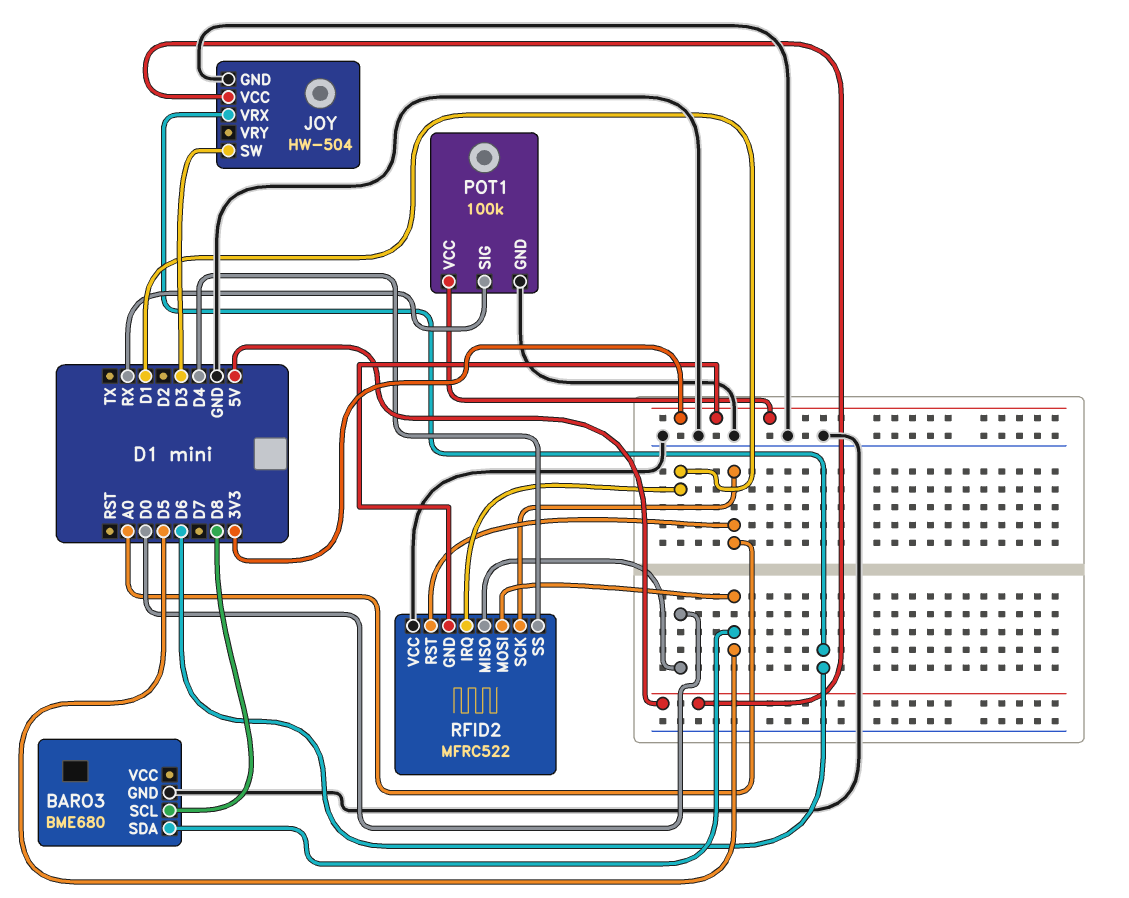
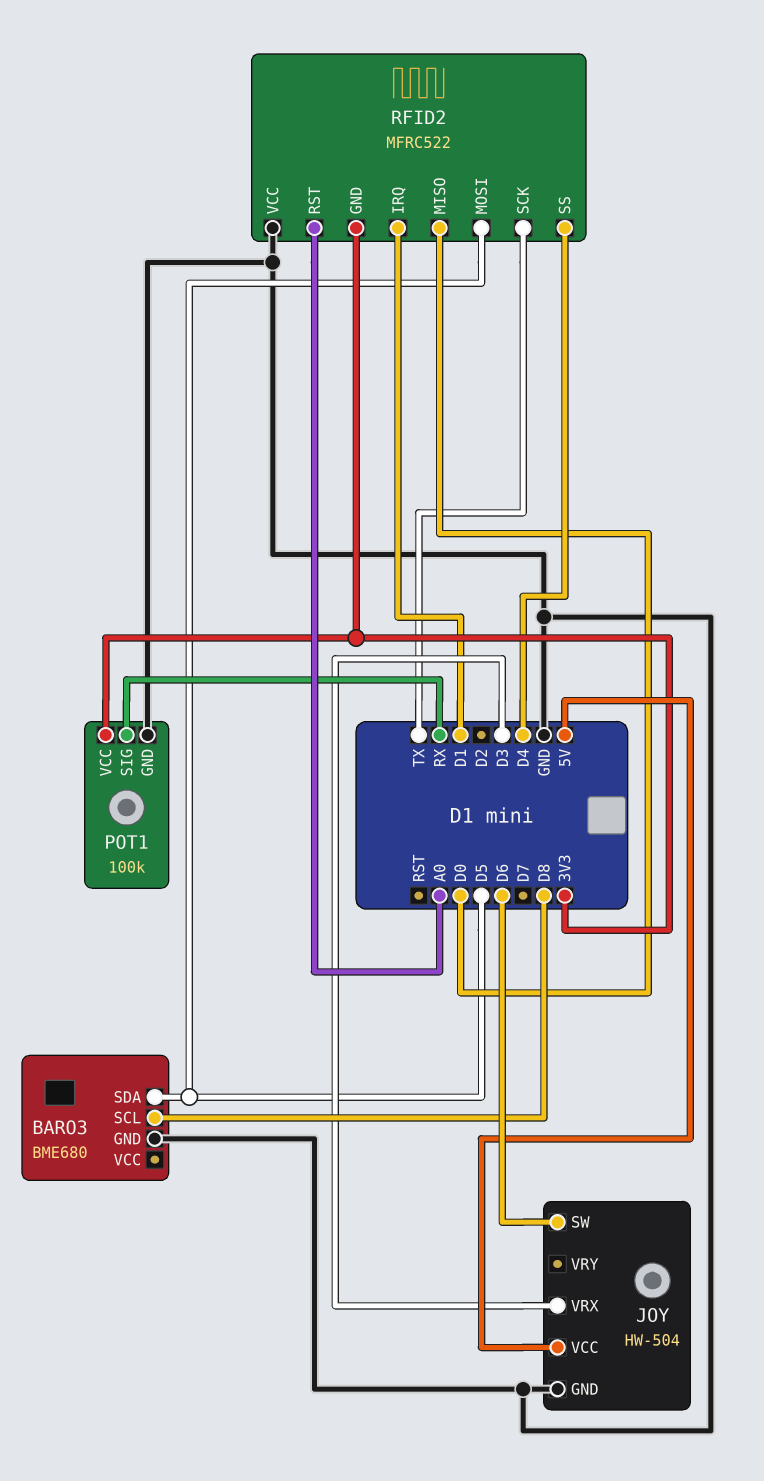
JOY pin SW: D3 -> D6
JOY pin VRX: D6 -> D3
RFID2 pin SCK: A0 -> TX

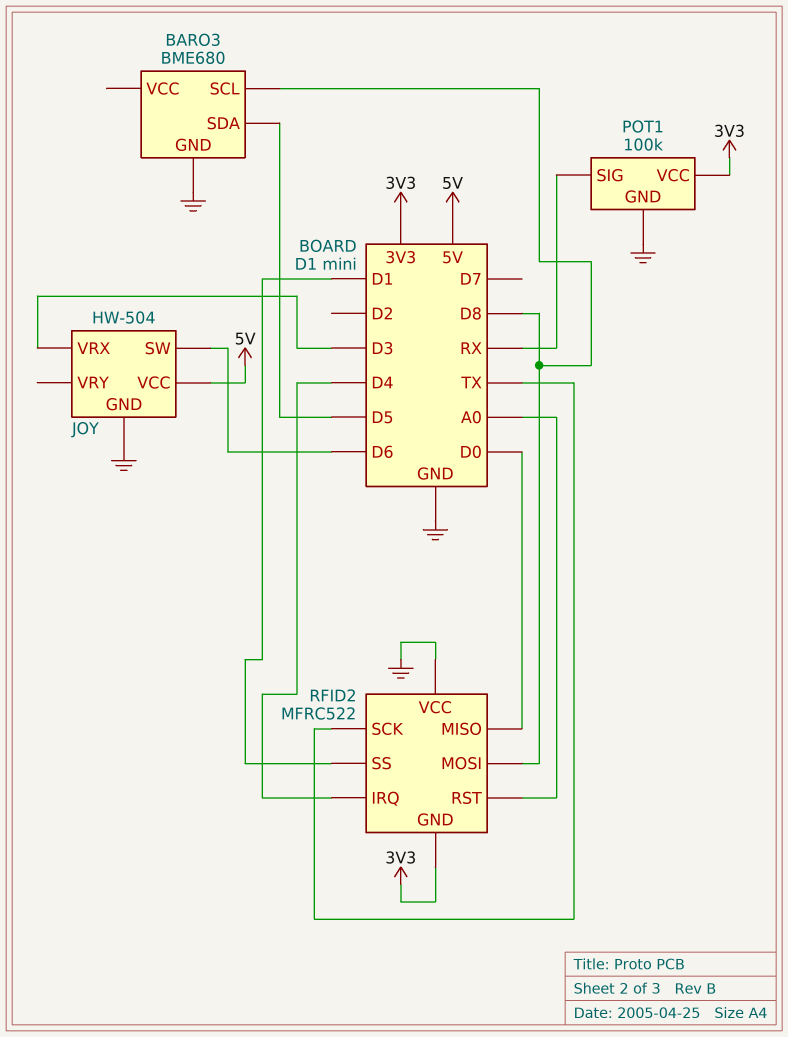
RFID2 pin IRQ: D1 -> D4
RFID2 pin MOSI: D5 -> D8
RFID2 pin SS: D4 -> D1

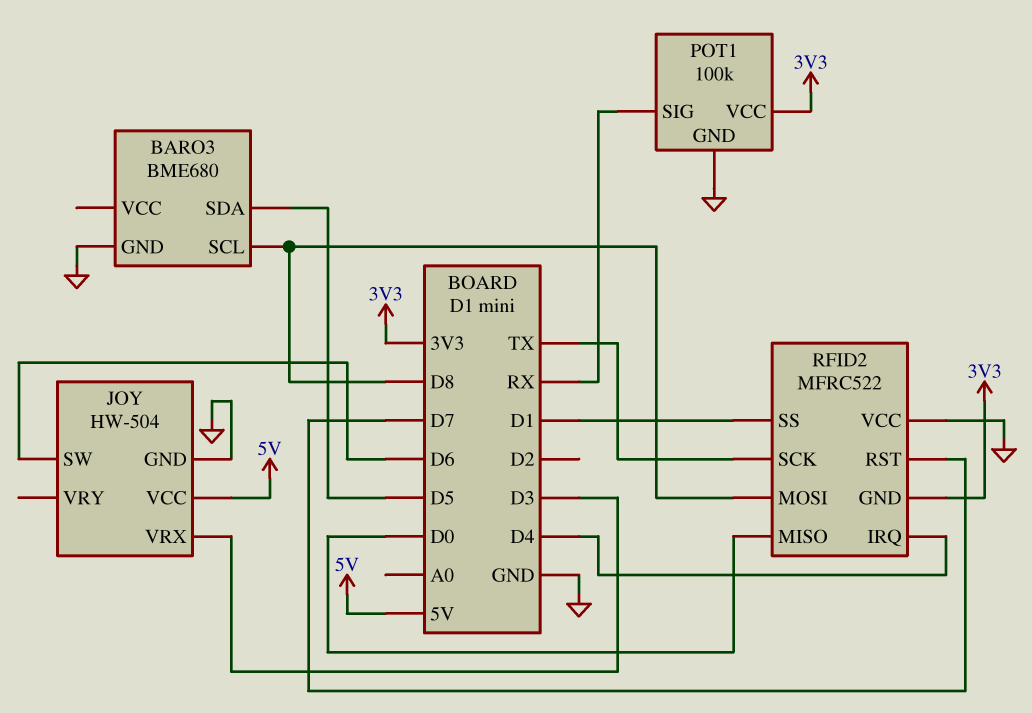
RFID2 pin RST: A0 -> D7

